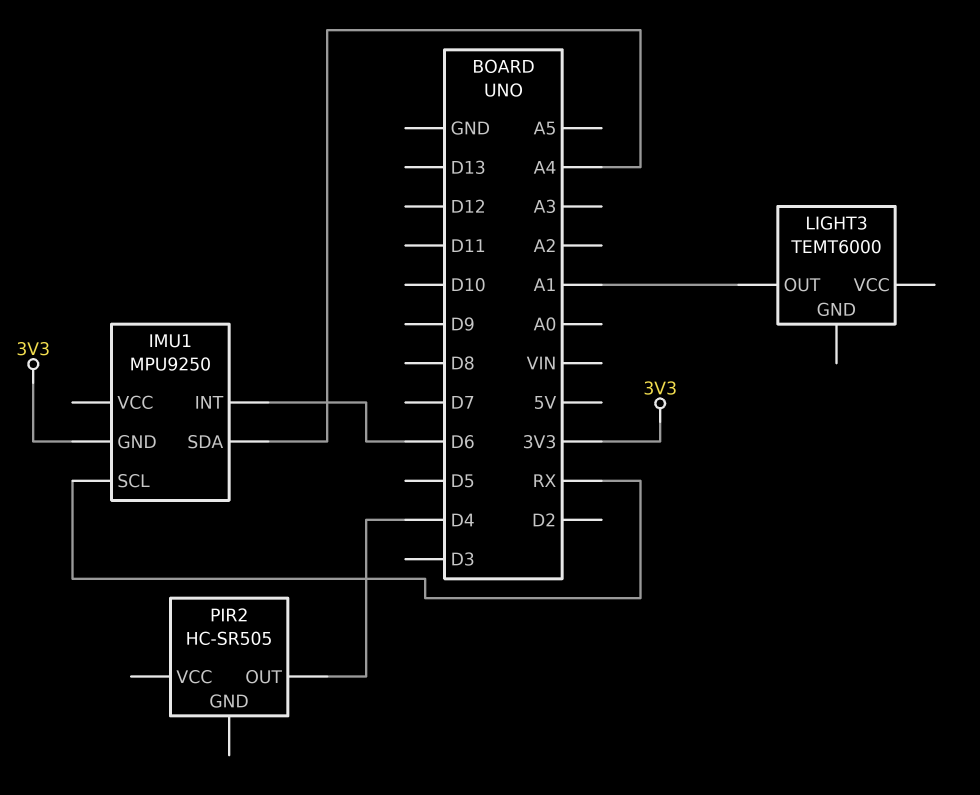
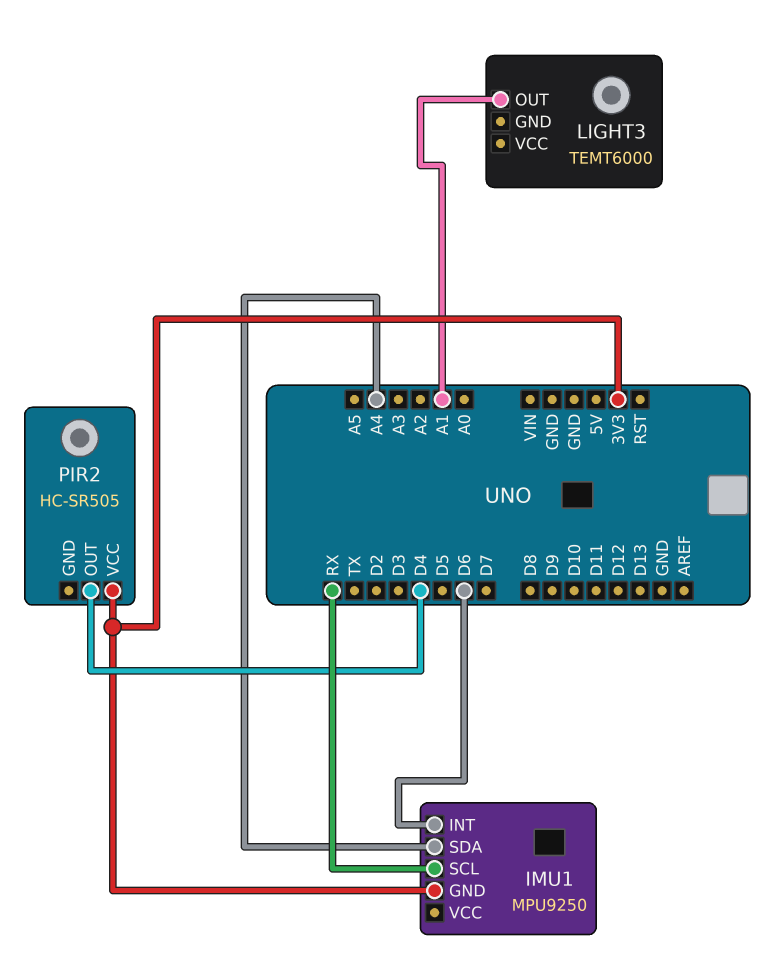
PIR2 pin VCC: none -> 3V3

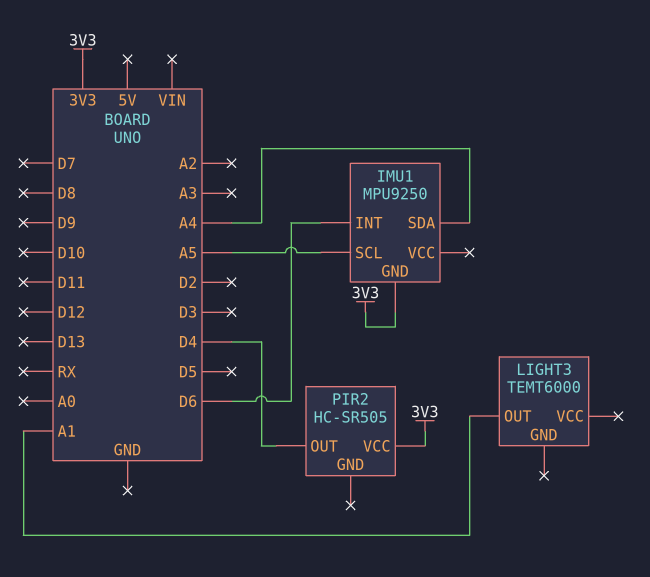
IMU1 pin SCL: RX -> A5

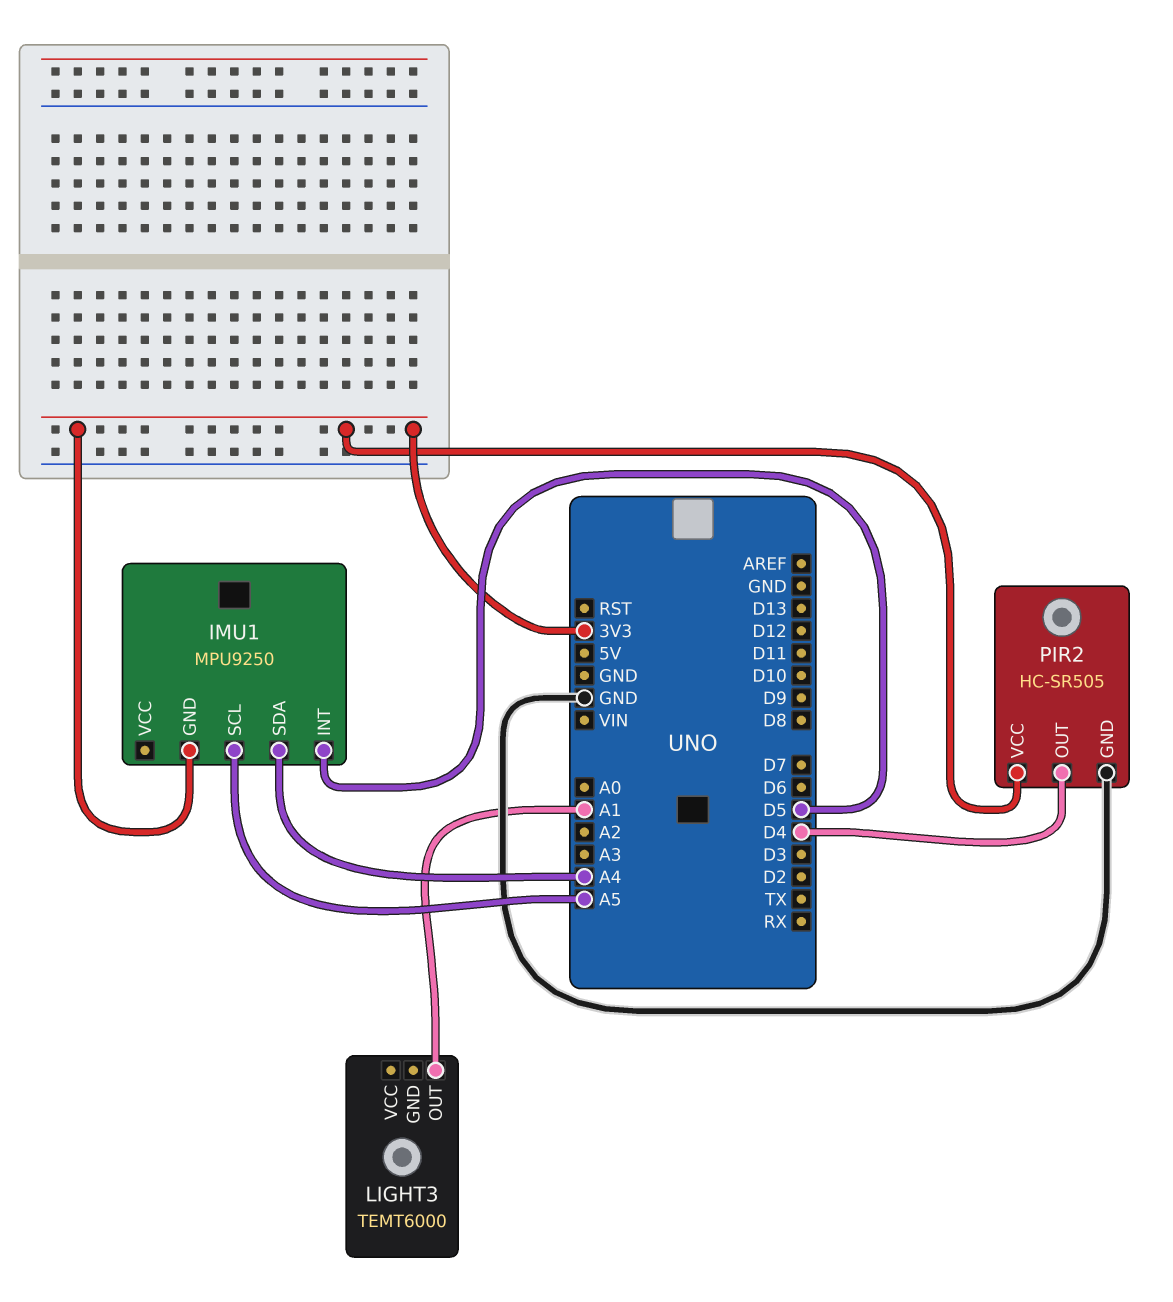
IMU1 pin INT: D6 -> D5
PIR2 pin GND: none -> GND

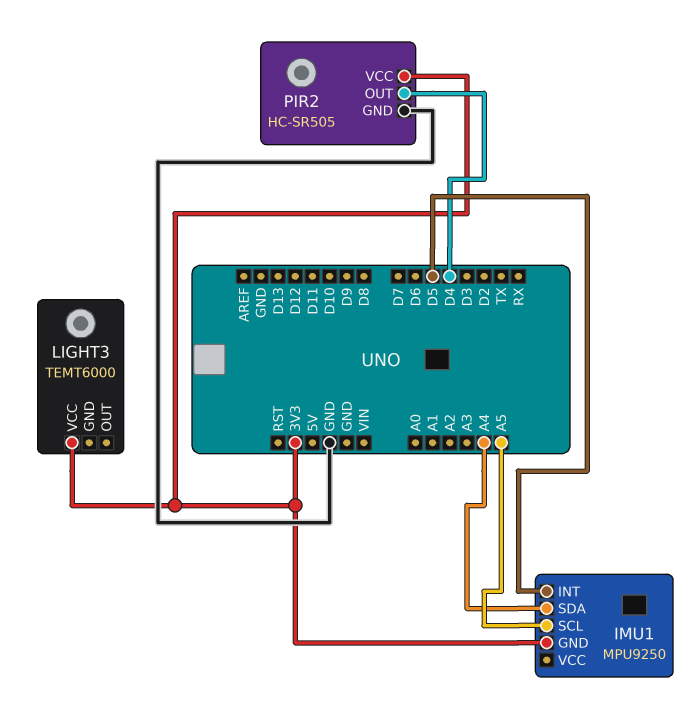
LIGHT3 pin OUT: A1 -> none
LIGHT3 pin VCC: none -> 3V3

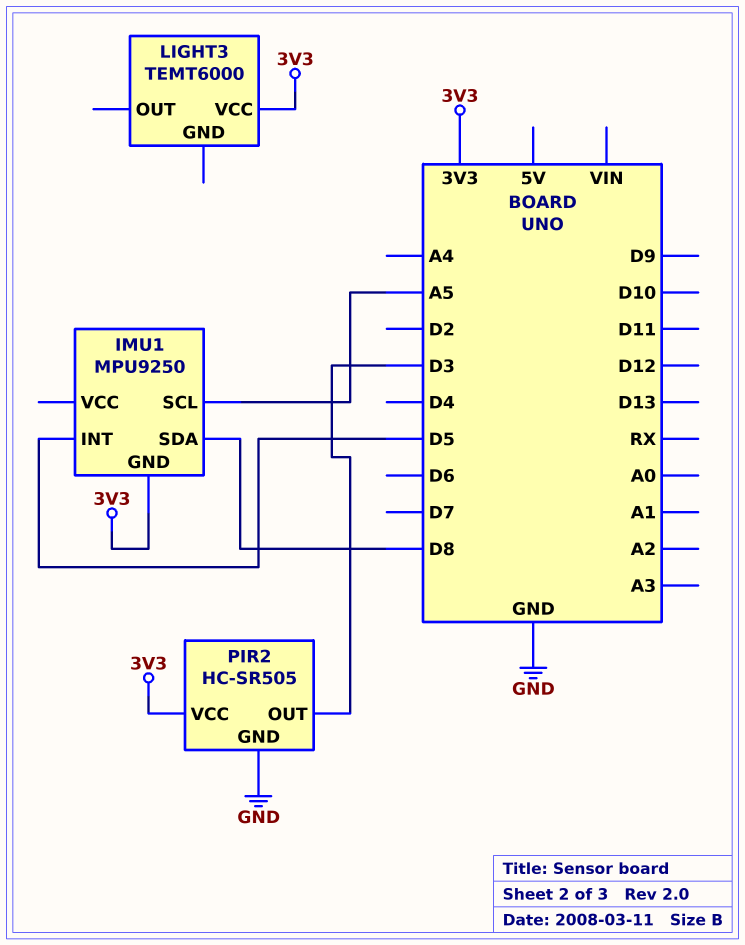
IMU1 pin SDA: A4 -> D8
PIR2 pin OUT: D4 -> D3

